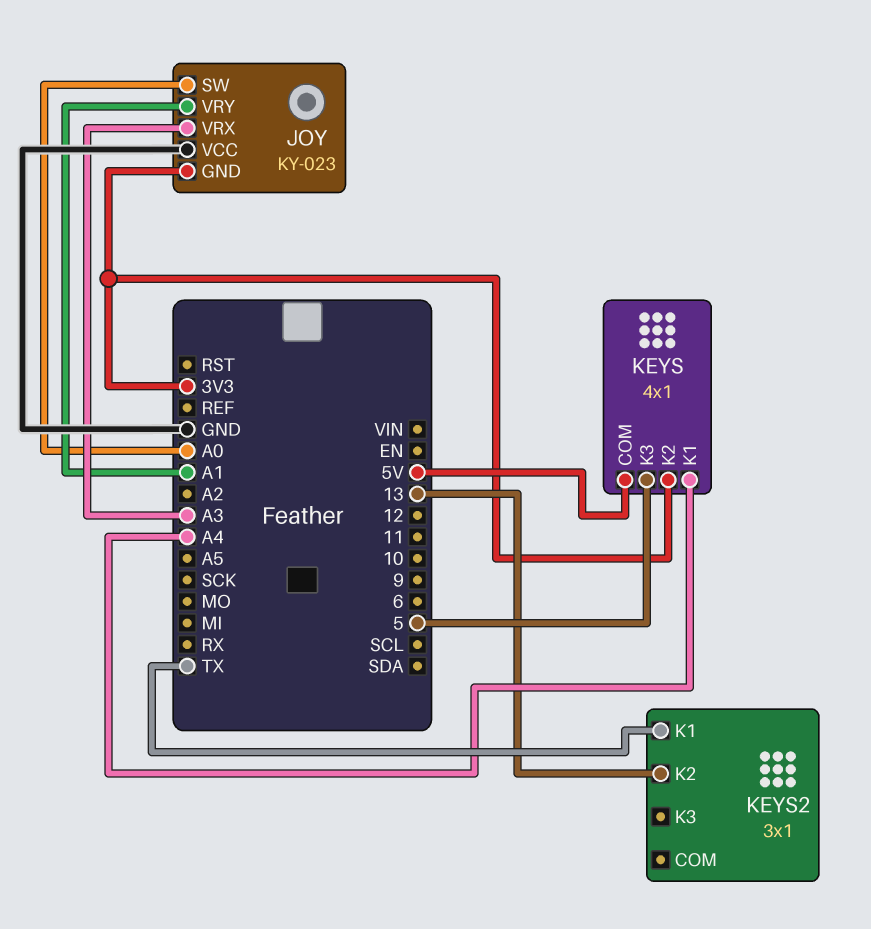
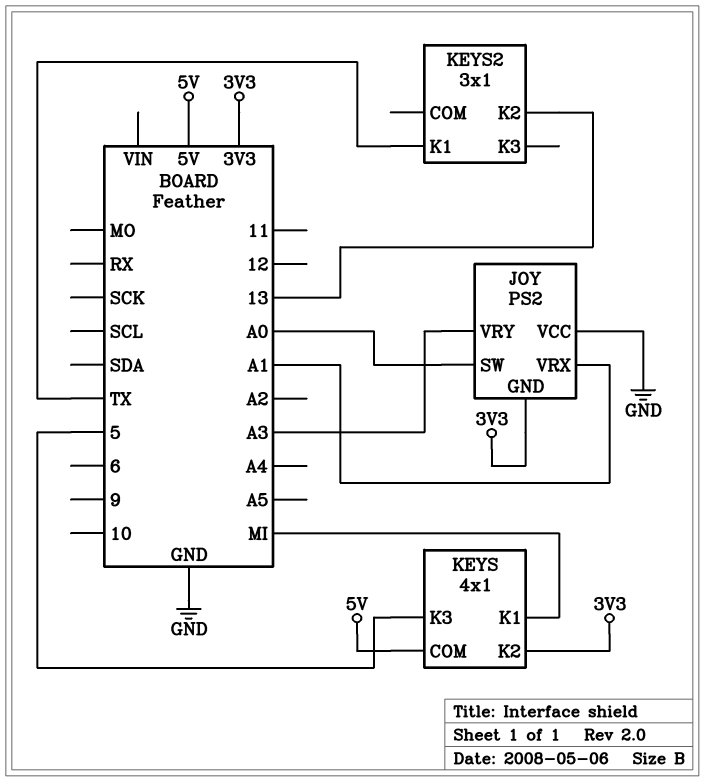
JOY: KY-023 -> PS2
JOY pin VRX: A3 -> A1
JOY pin VRY: A1 -> A3
KEYS pin K1: A4 -> MI

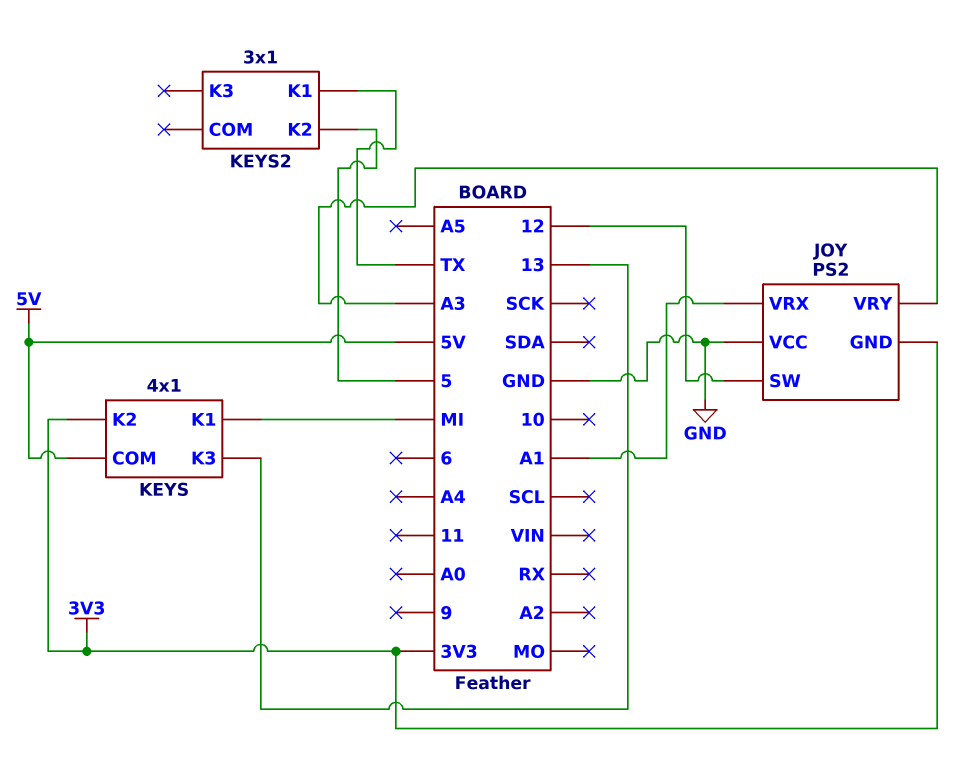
JOY pin SW: A0 -> 12
KEYS pin K3: 5 -> 13
KEYS2 pin K2: 13 -> 5

